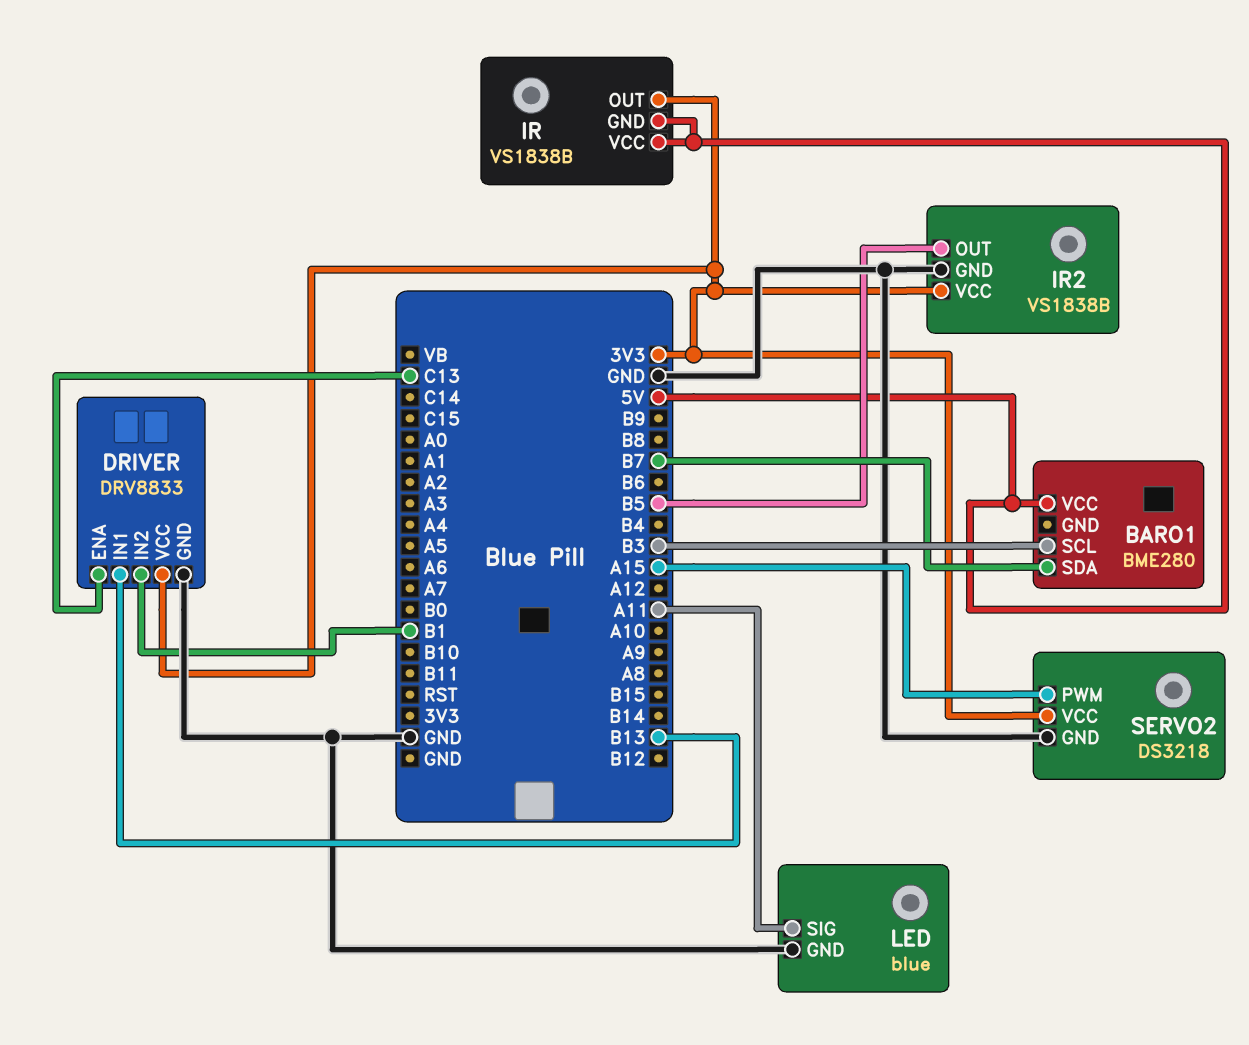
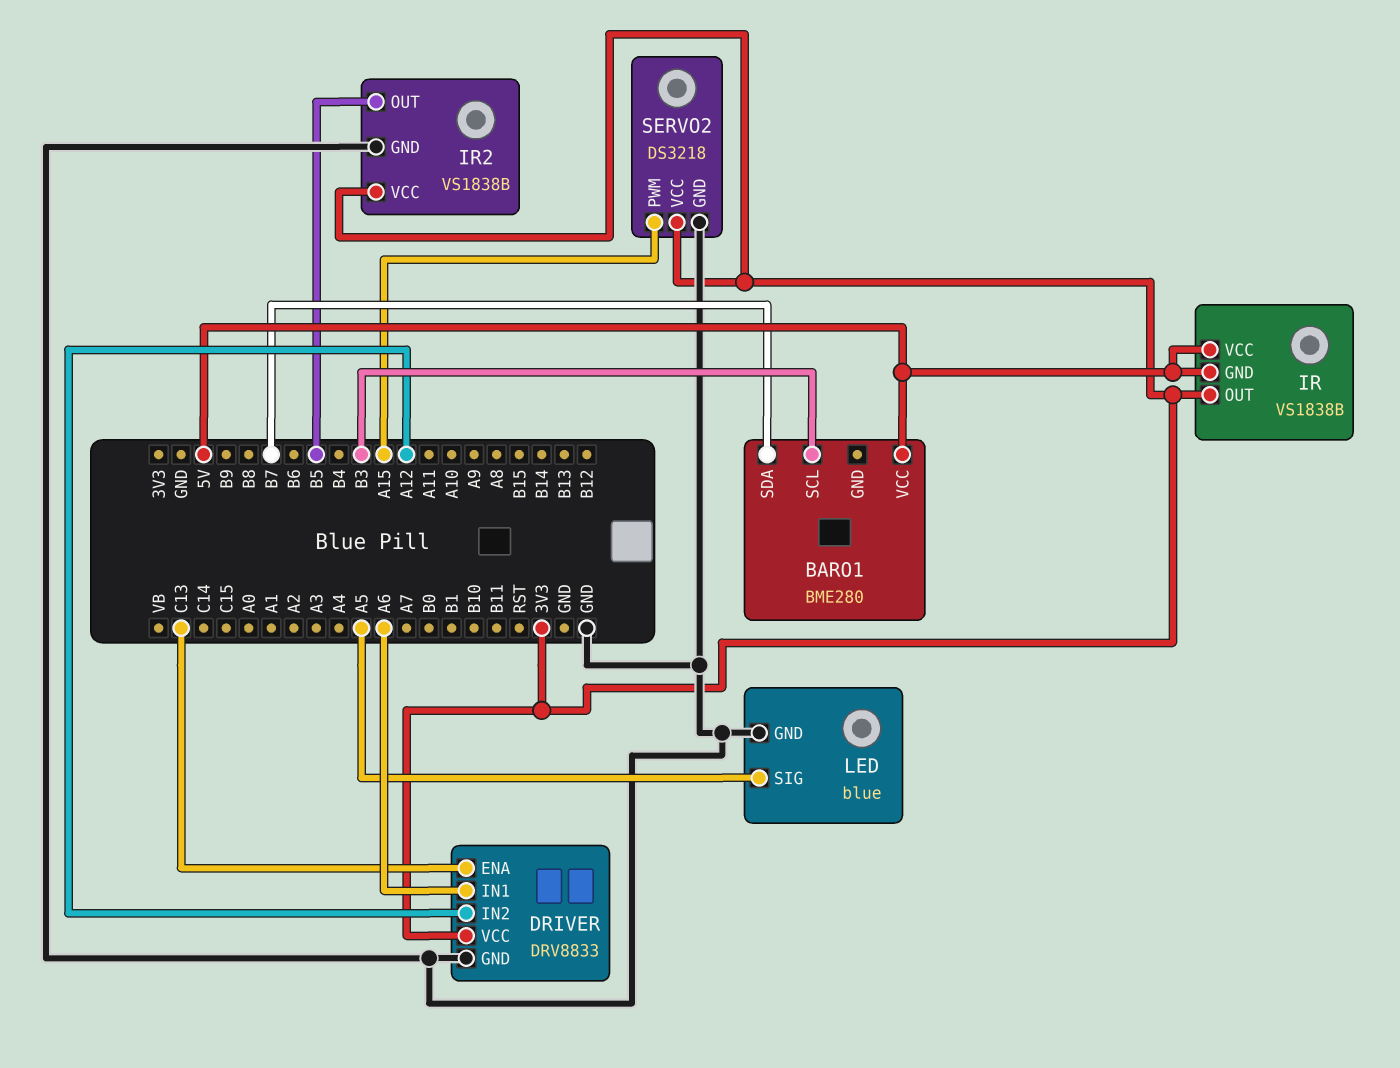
DRIVER pin IN1: B13 -> A6
DRIVER pin IN2: B1 -> A12
LED pin SIG: A11 -> A5

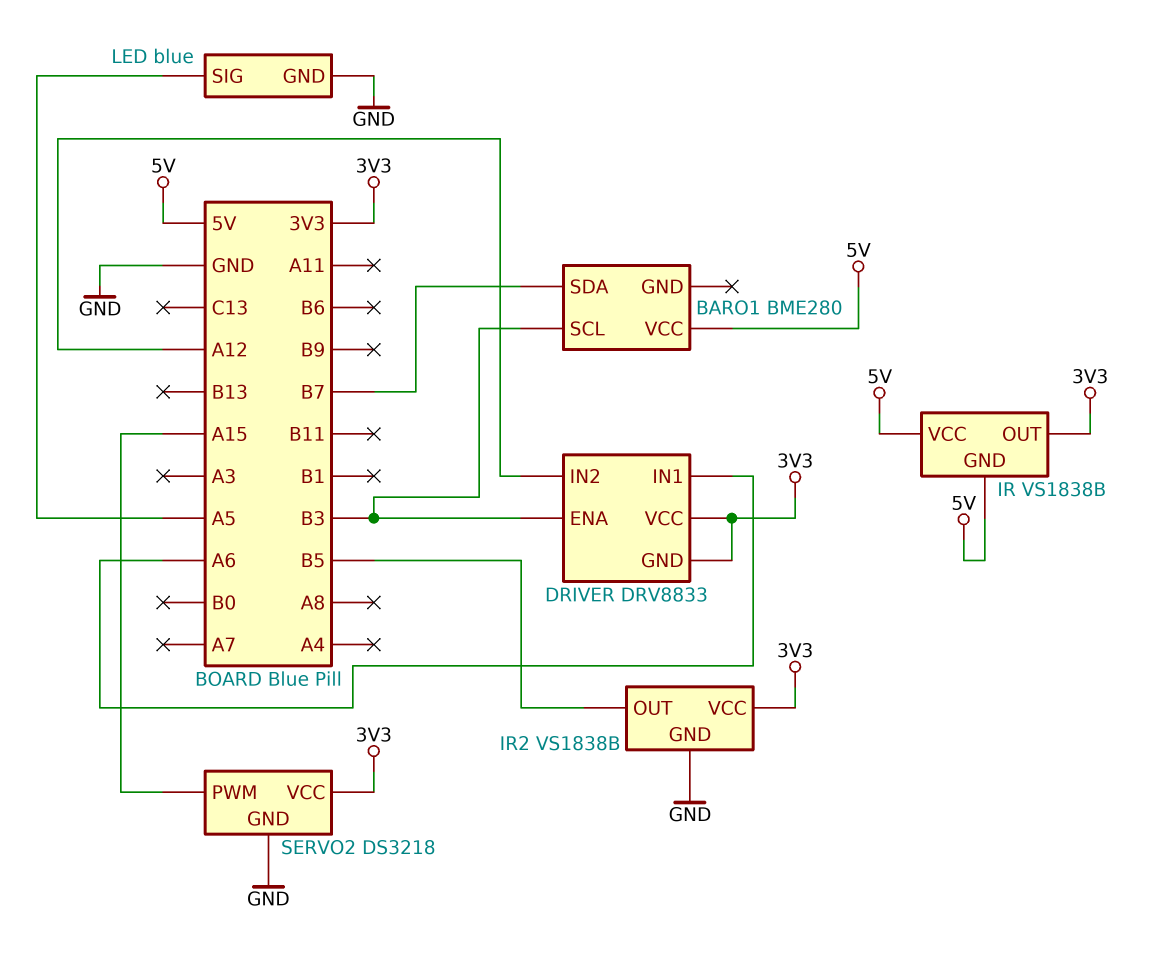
DRIVER pin ENA: C13 -> B3
DRIVER pin GND: GND -> 3V3

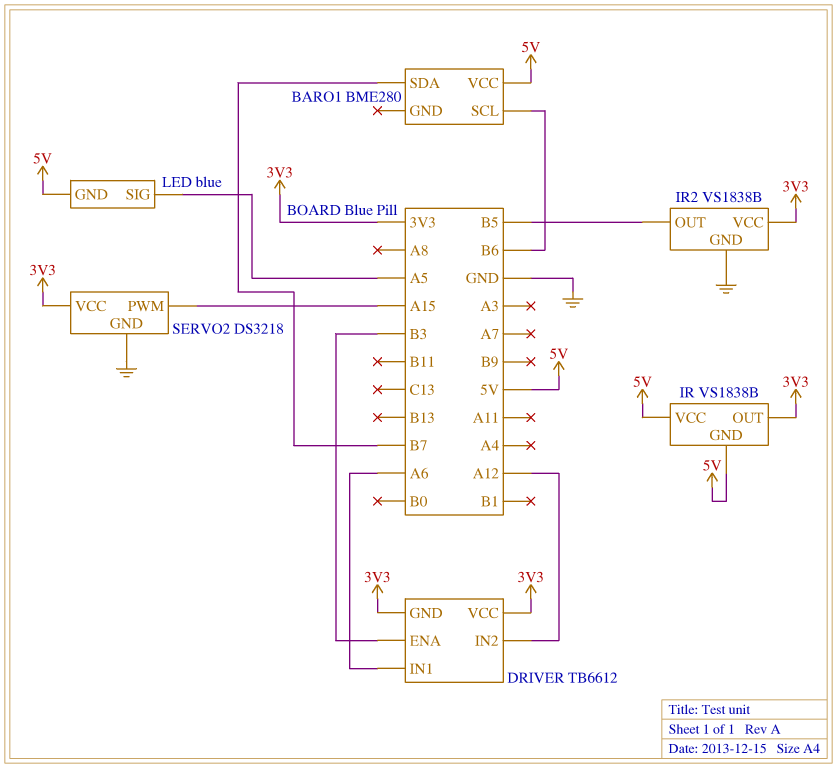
BARO1 pin SCL: B3 -> B6
DRIVER: DRV8833 -> TB6612
LED pin GND: GND -> 5V

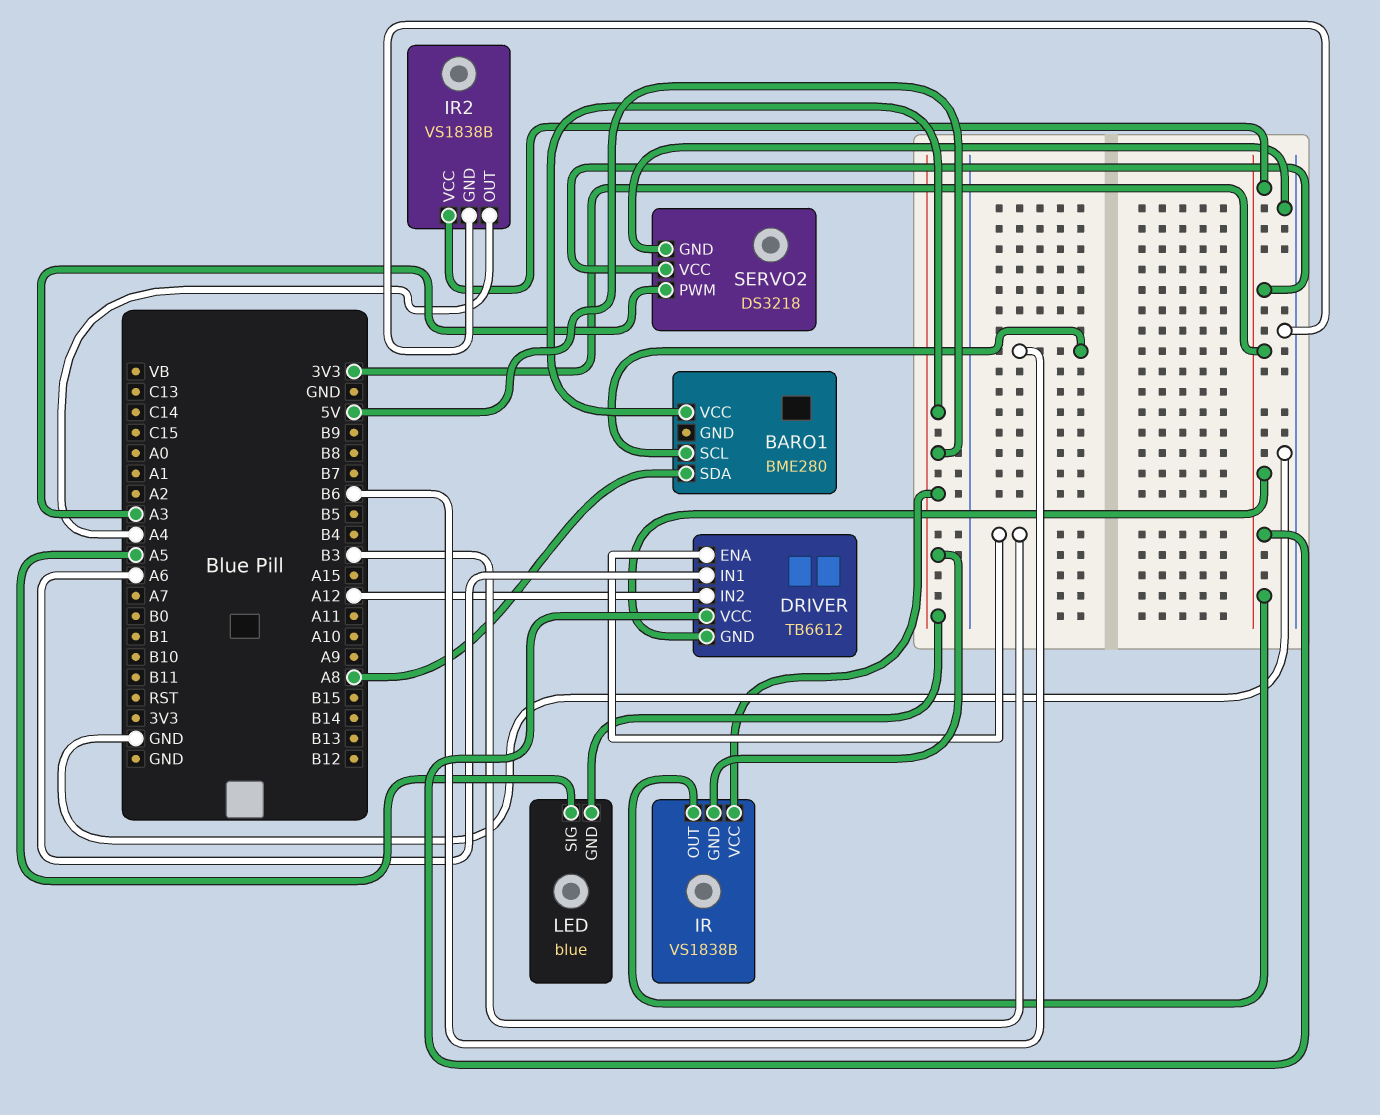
BARO1 pin SDA: B7 -> A8
IR2 pin OUT: B5 -> A4
SERVO2 pin PWM: A15 -> A3

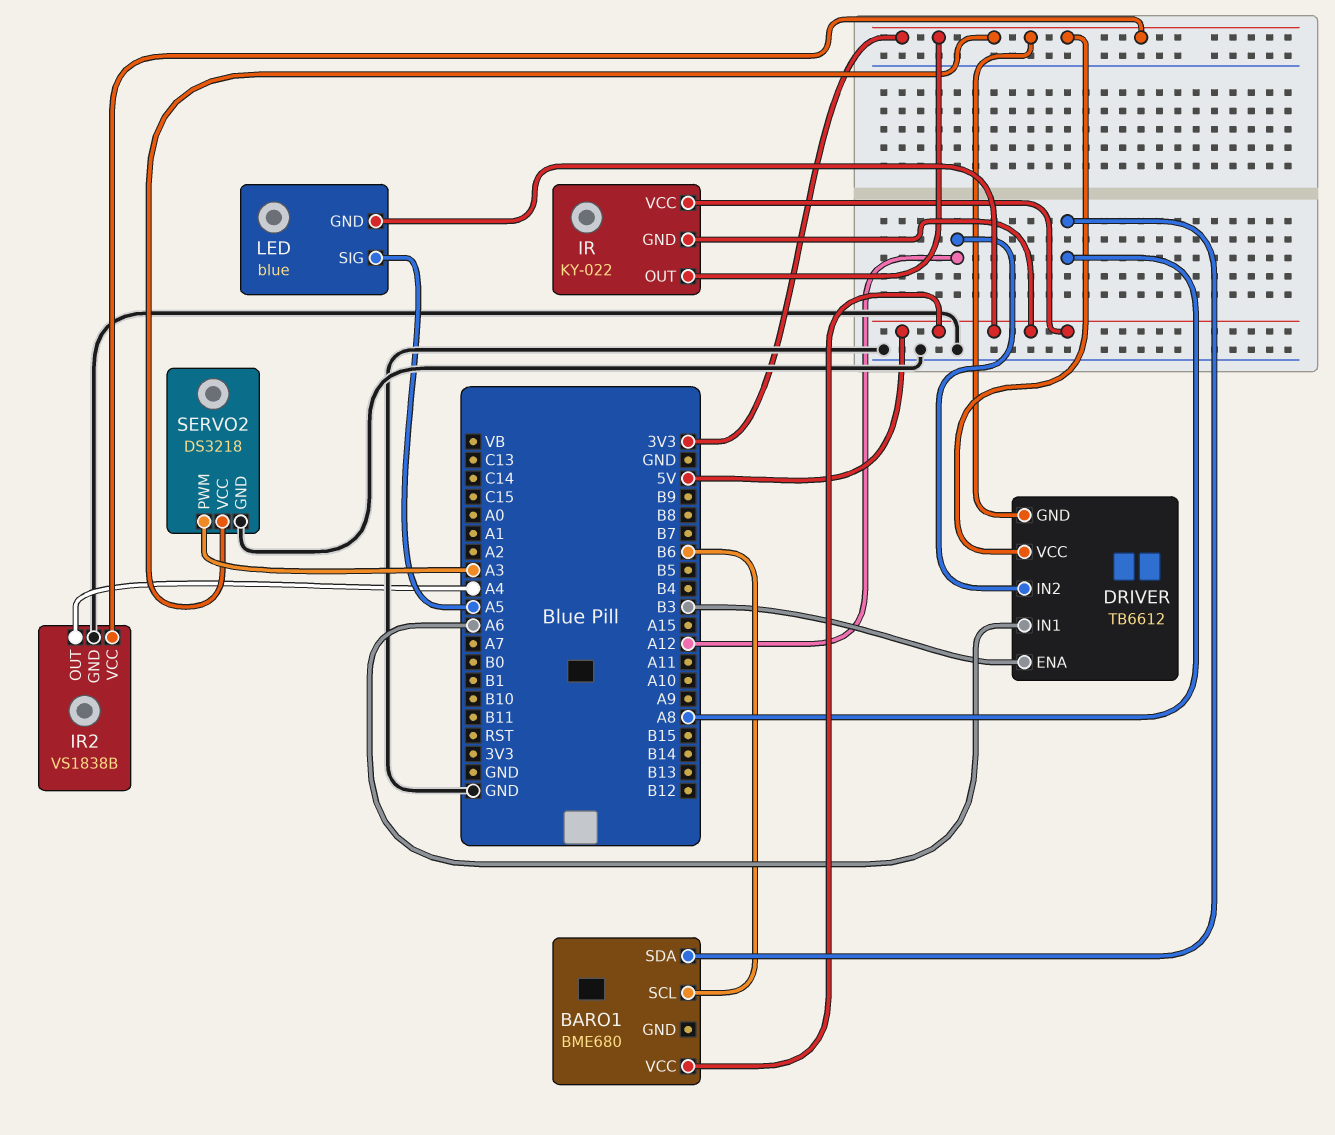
BARO1: BME280 -> BME680
IR: VS1838B -> KY-022

